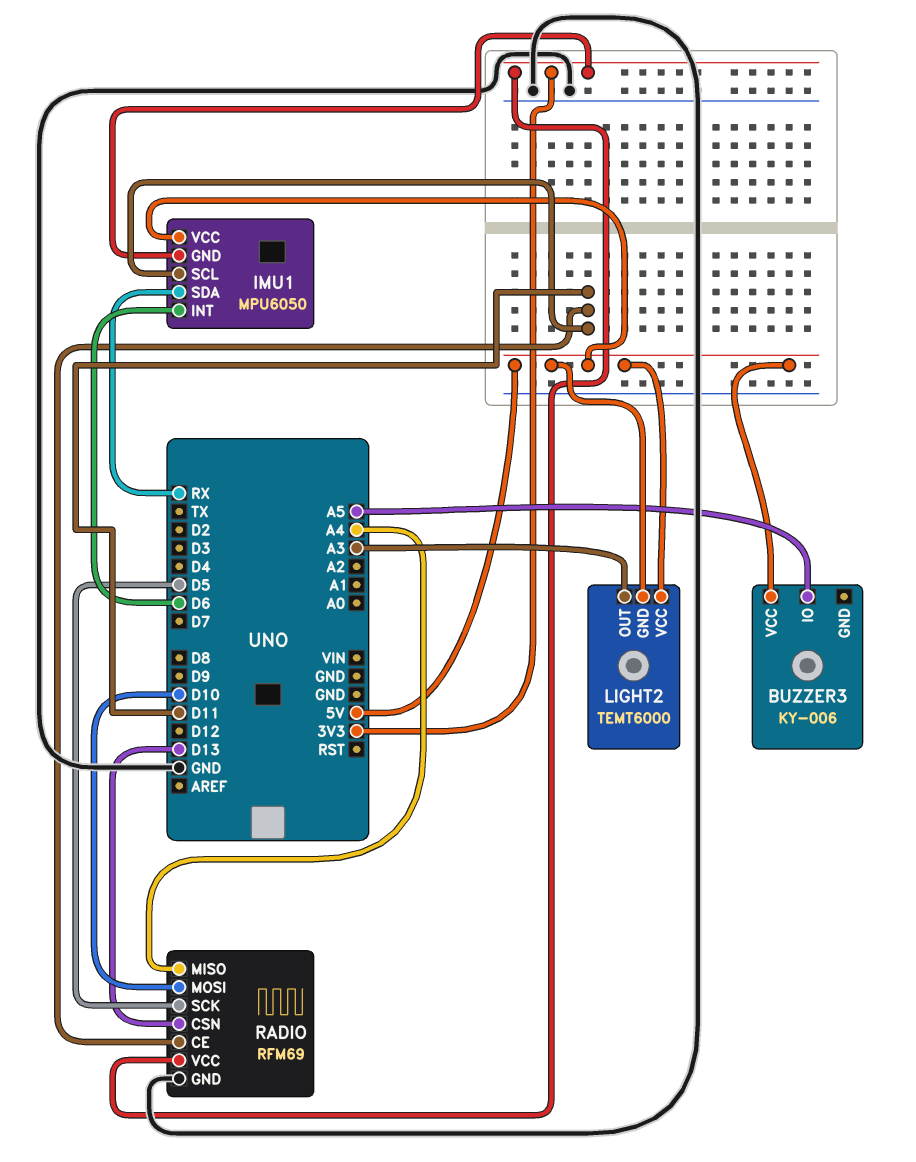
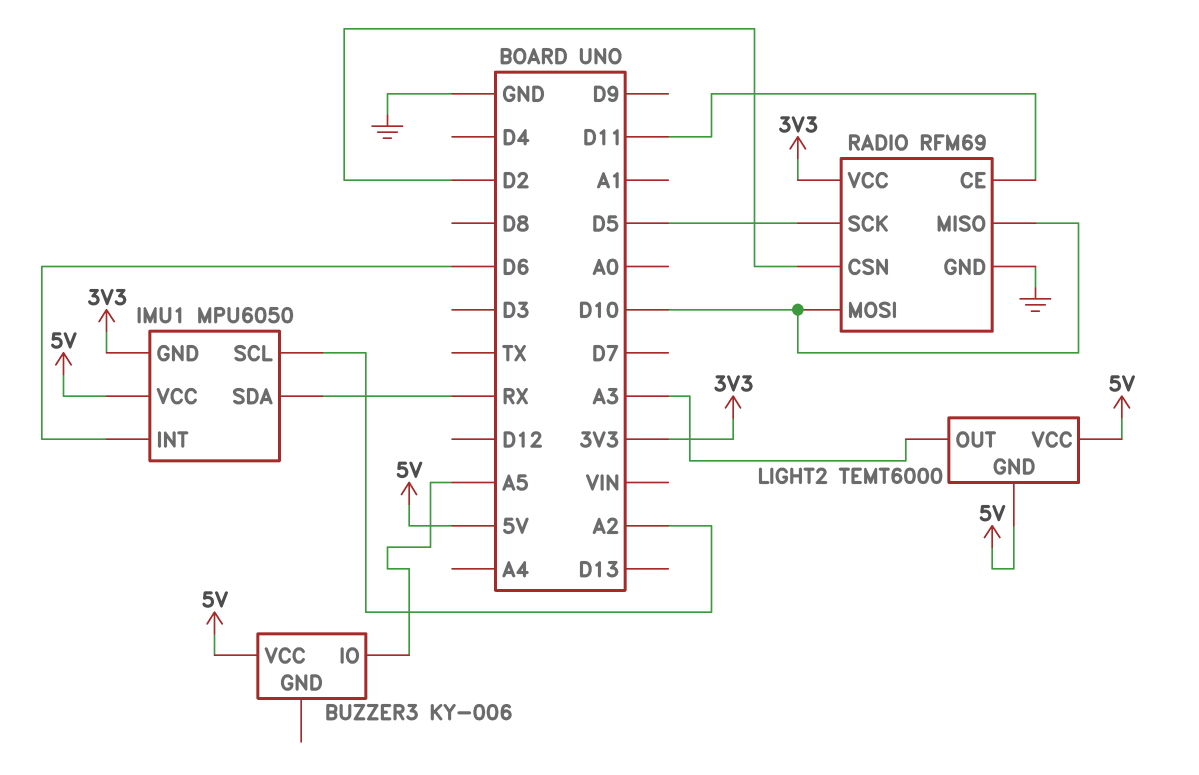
IMU1 pin SCL: D11 -> A2
RADIO pin CSN: D13 -> D2
RADIO pin MISO: A4 -> D10

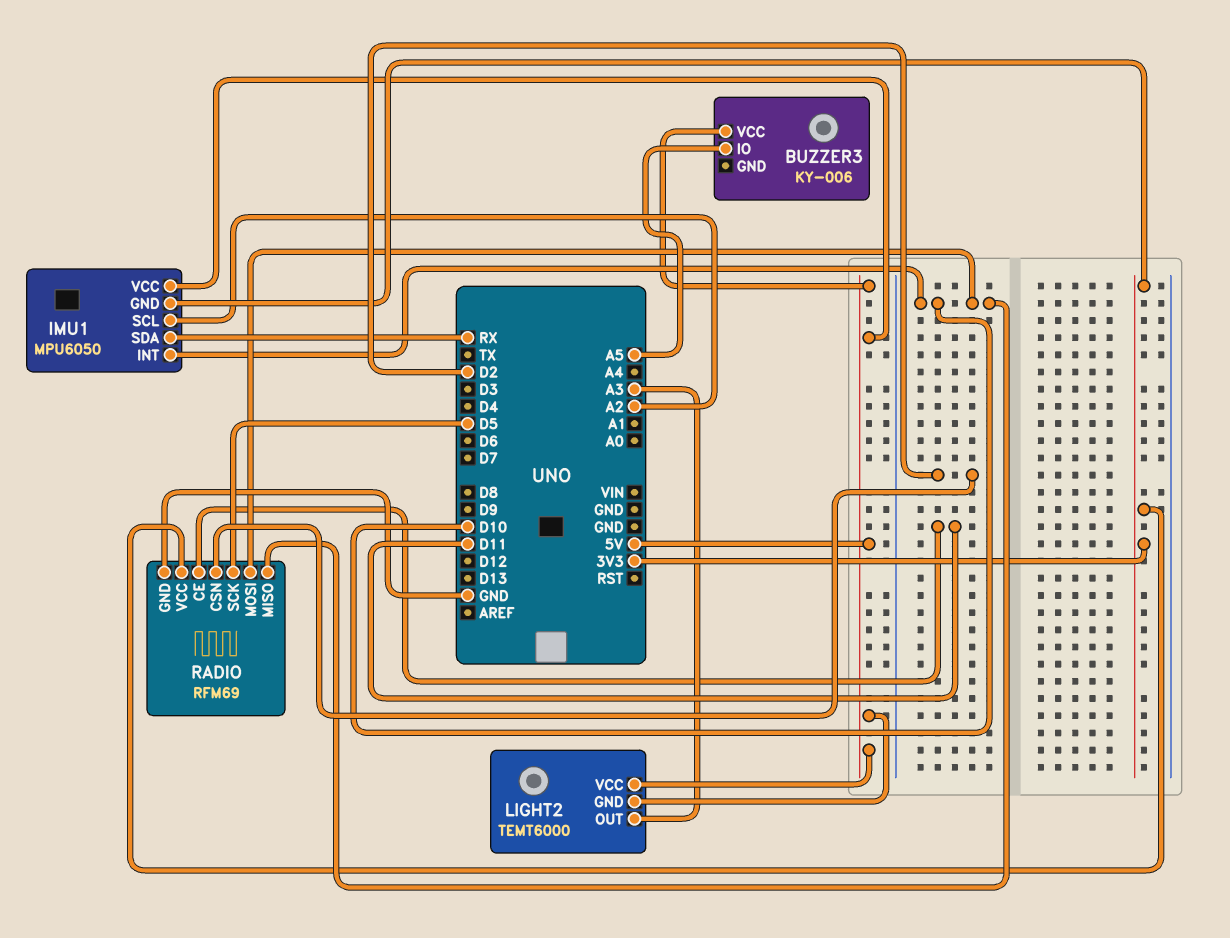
IMU1 pin INT: D6 -> D10

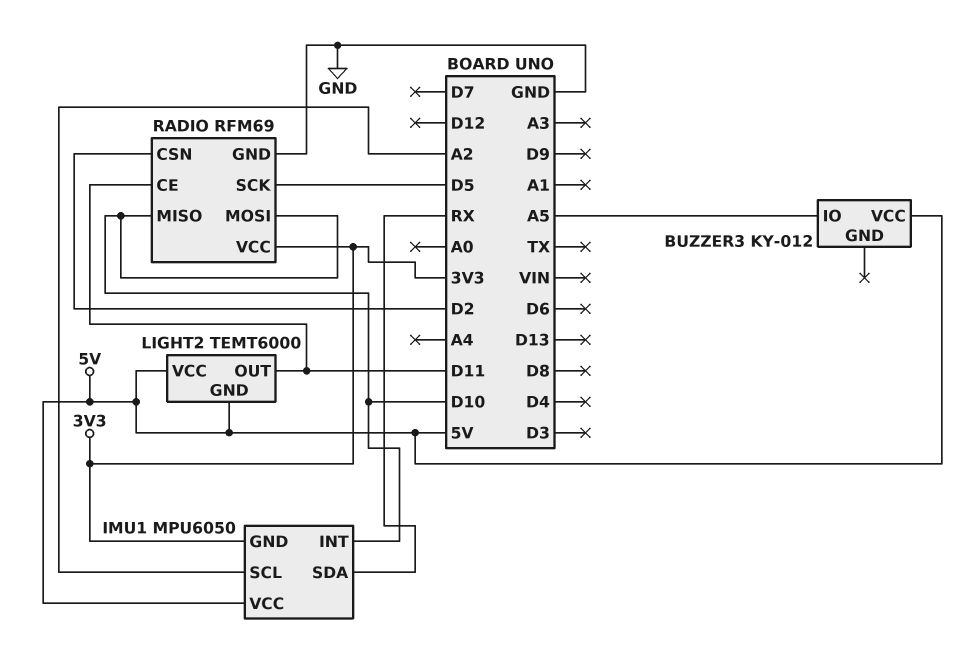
BUZZER3: KY-006 -> KY-012
LIGHT2 pin OUT: A3 -> D11

